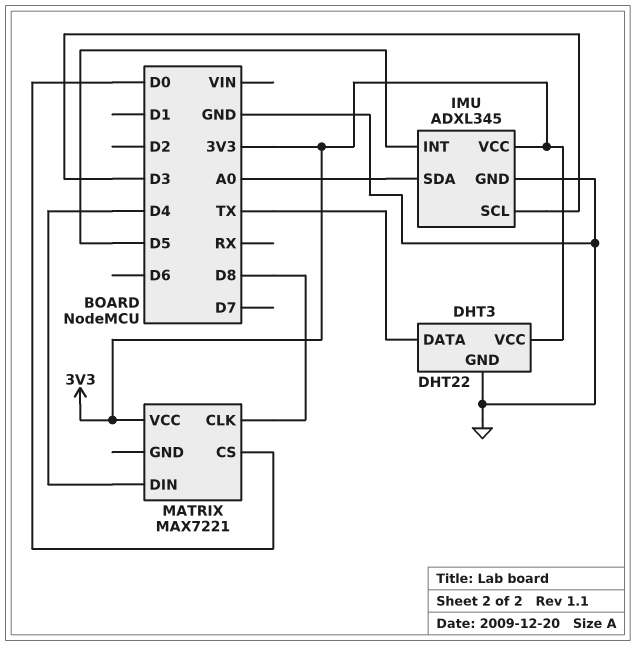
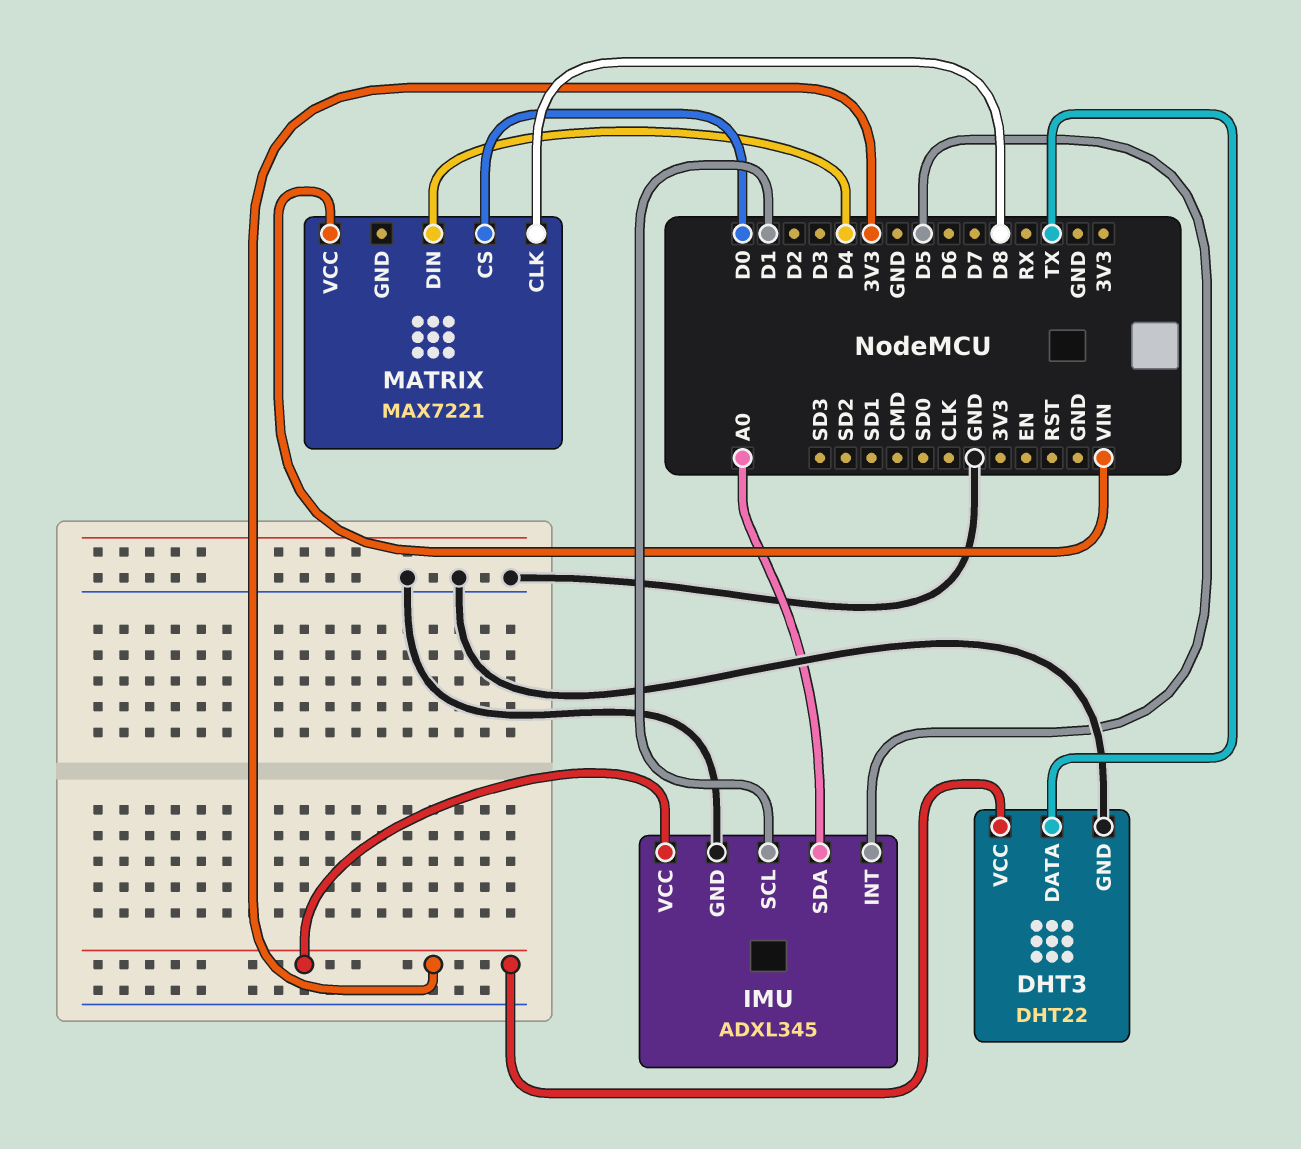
IMU pin SCL: D3 -> D1
MATRIX pin VCC: 3V3 -> VIN

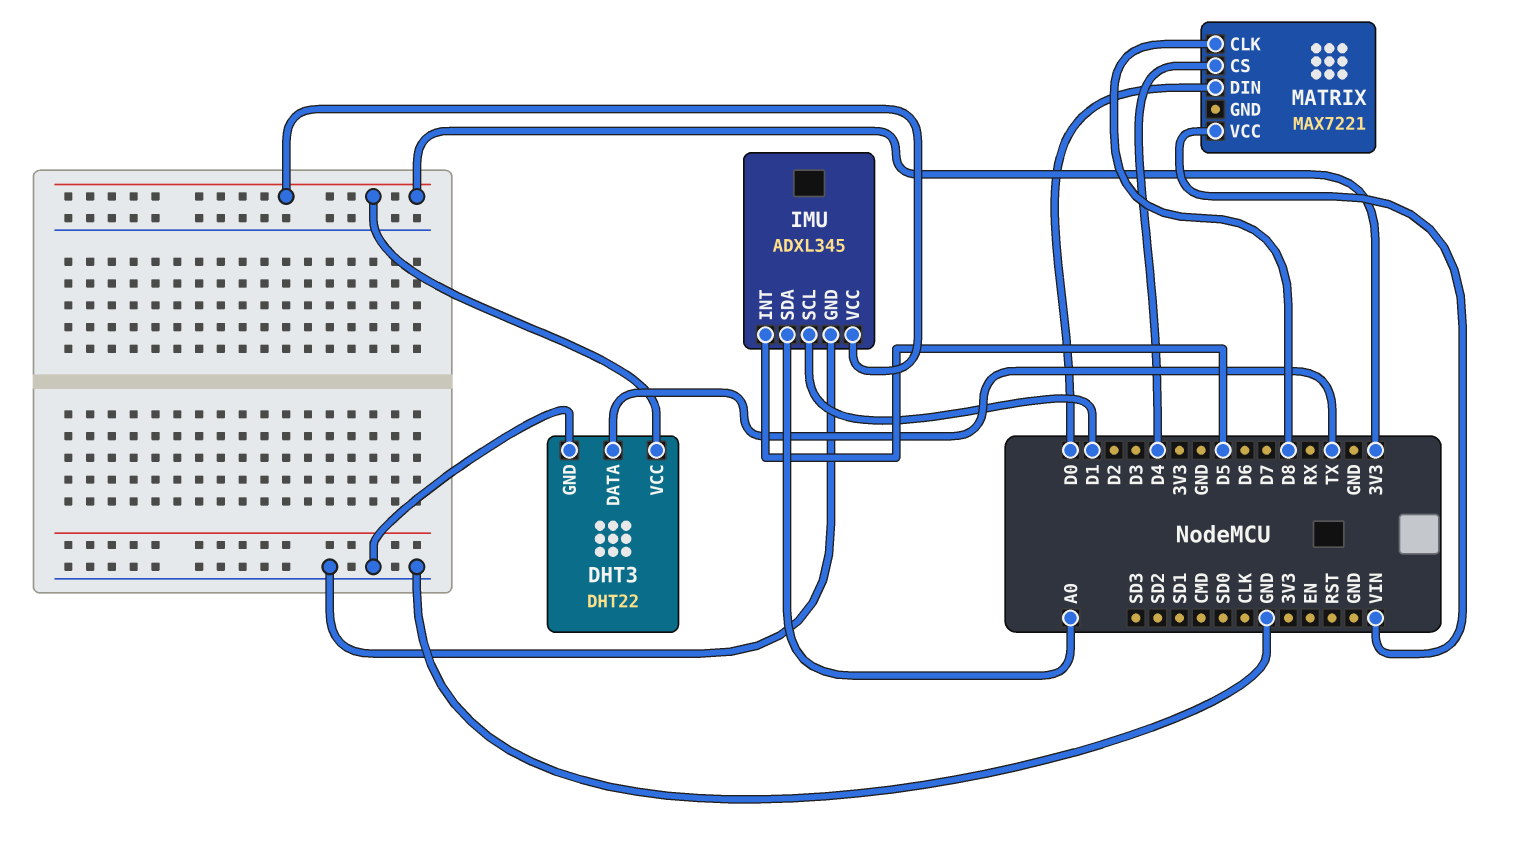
MATRIX pin CS: D0 -> D4
MATRIX pin DIN: D4 -> D0

